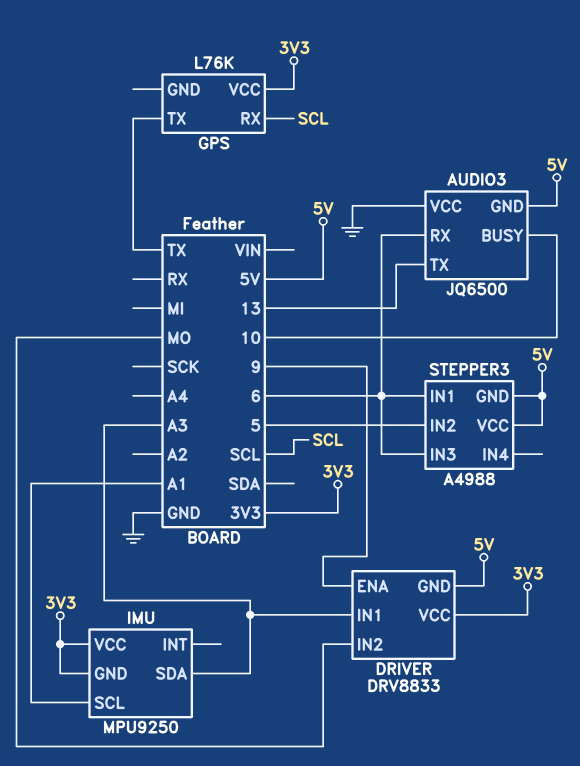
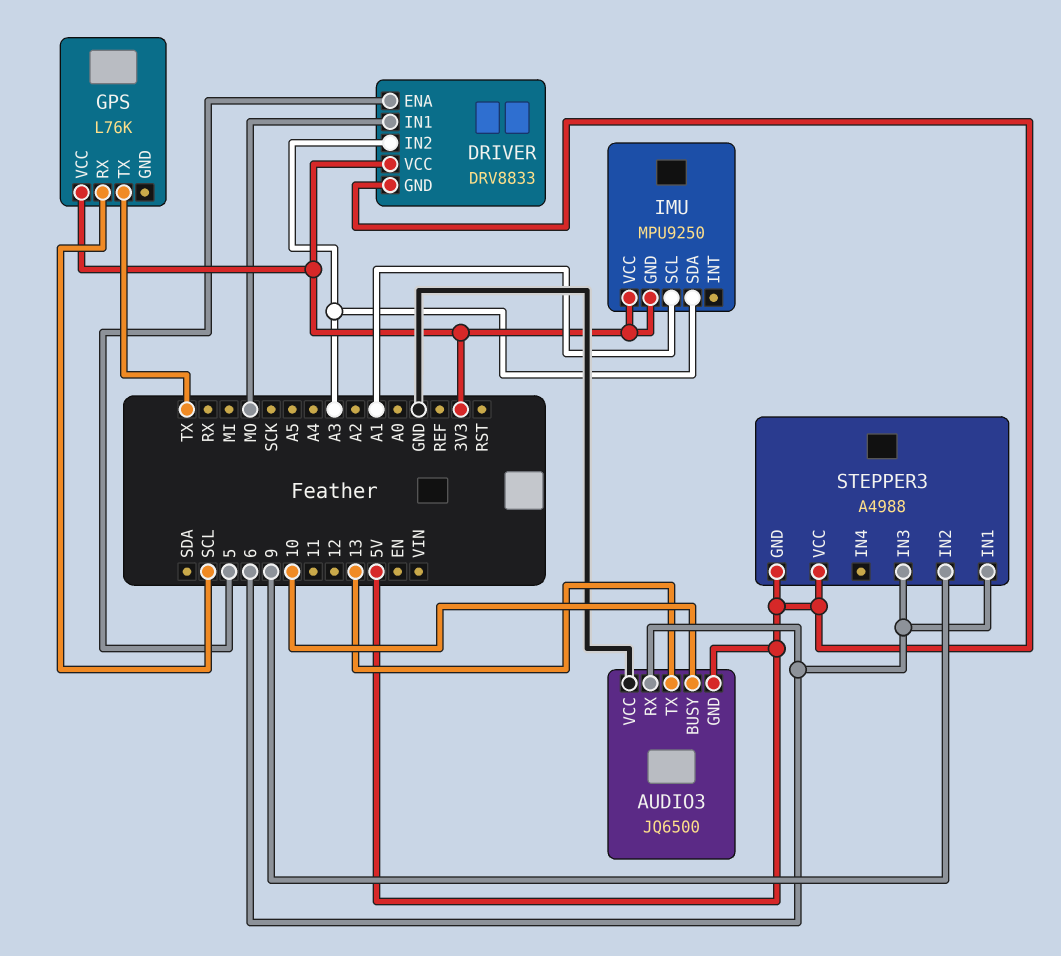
DRIVER pin ENA: 9 -> 5
DRIVER pin IN1: A3 -> MO
DRIVER pin IN2: MO -> A3
STEPPER3 pin IN2: 5 -> 9

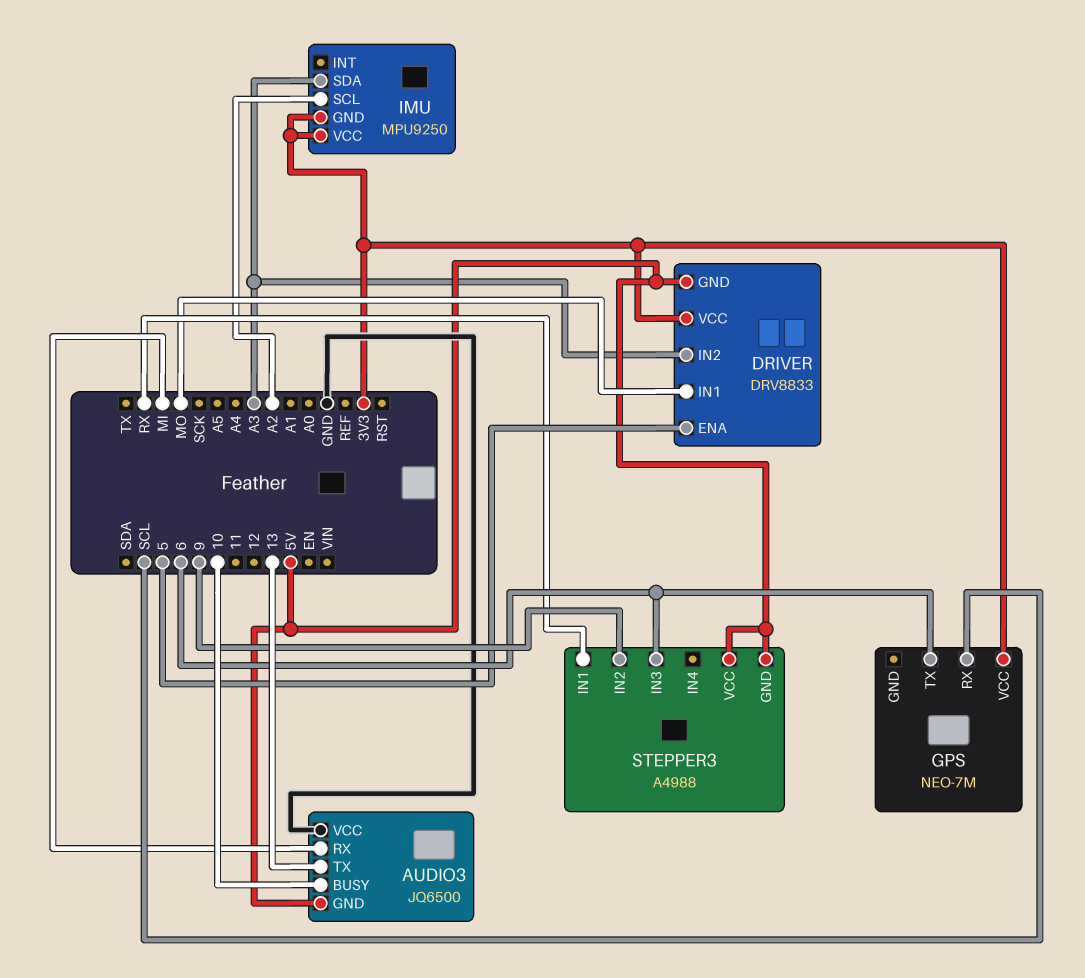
AUDIO3 pin RX: 6 -> MI
GPS: L76K -> NEO-7M
GPS pin TX: TX -> 6
IMU pin SCL: A1 -> A2
STEPPER3 pin IN1: 6 -> RX

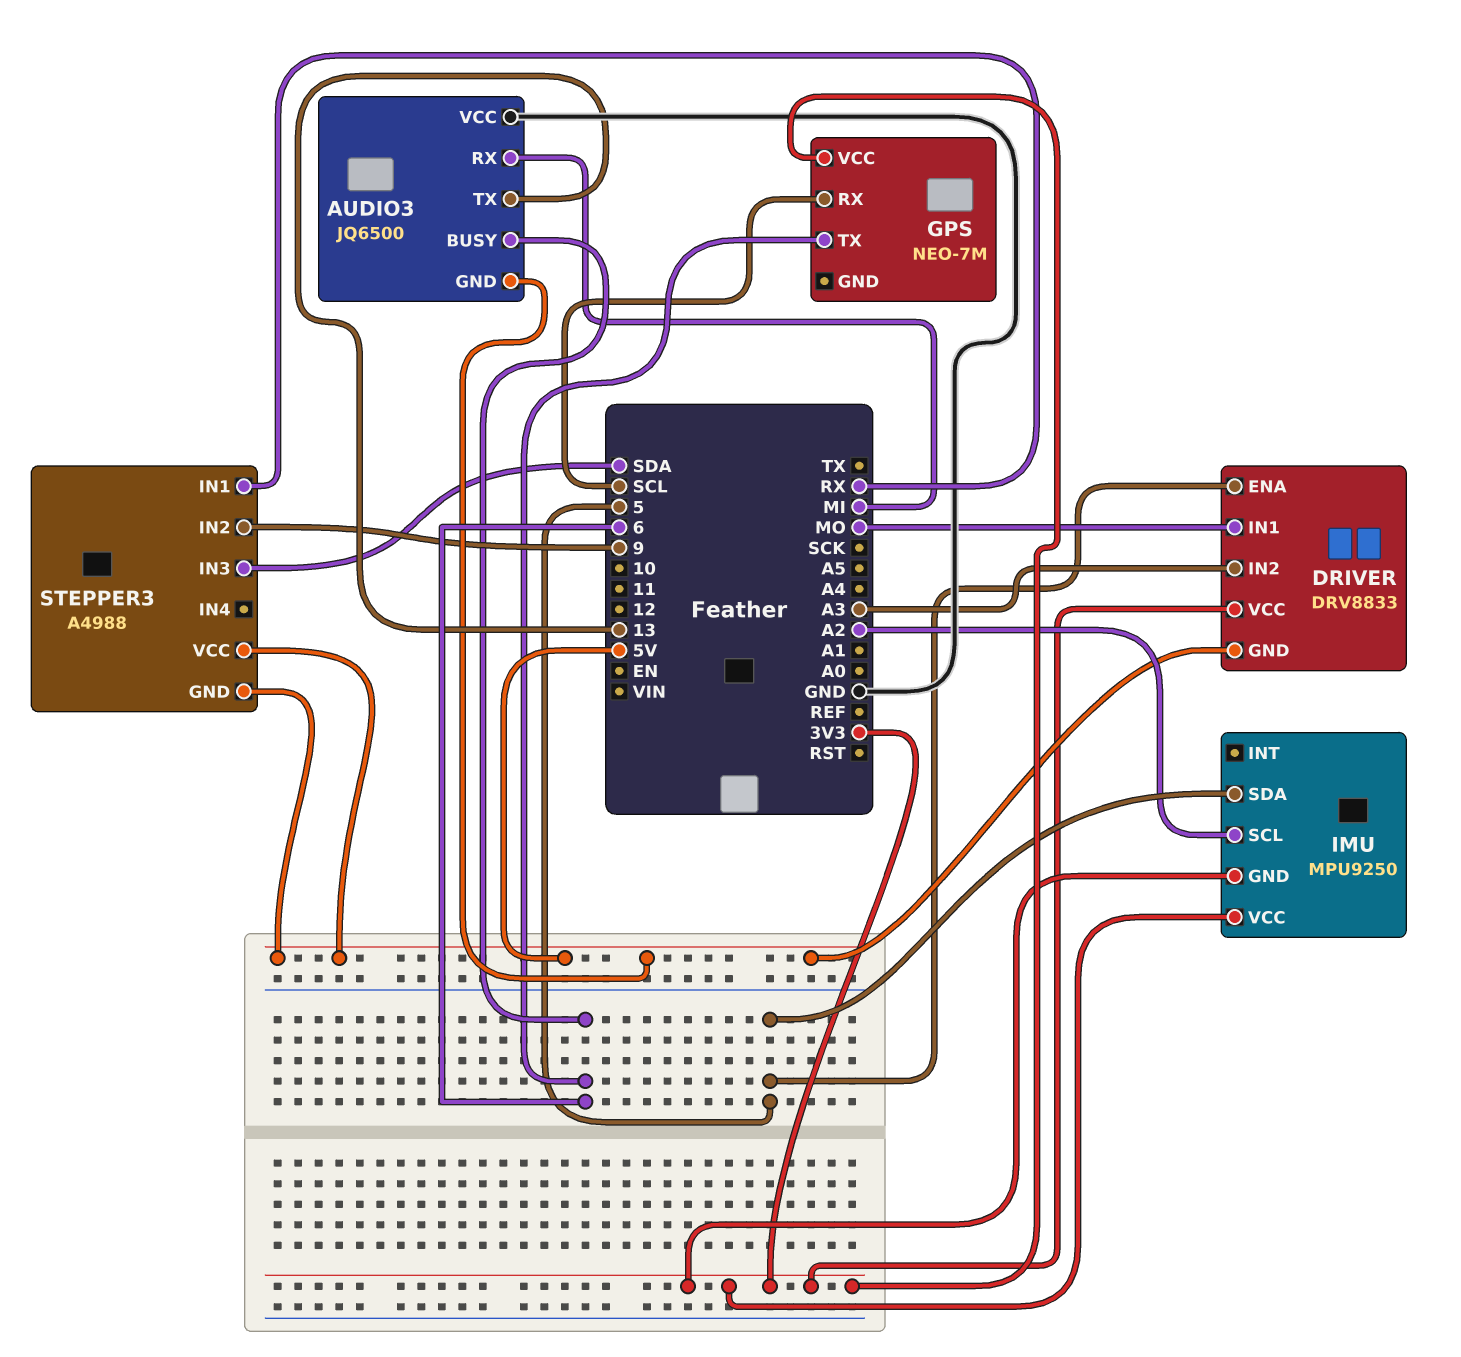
AUDIO3 pin BUSY: 10 -> 6
IMU pin SDA: A3 -> 5
STEPPER3 pin IN3: 6 -> SDA

